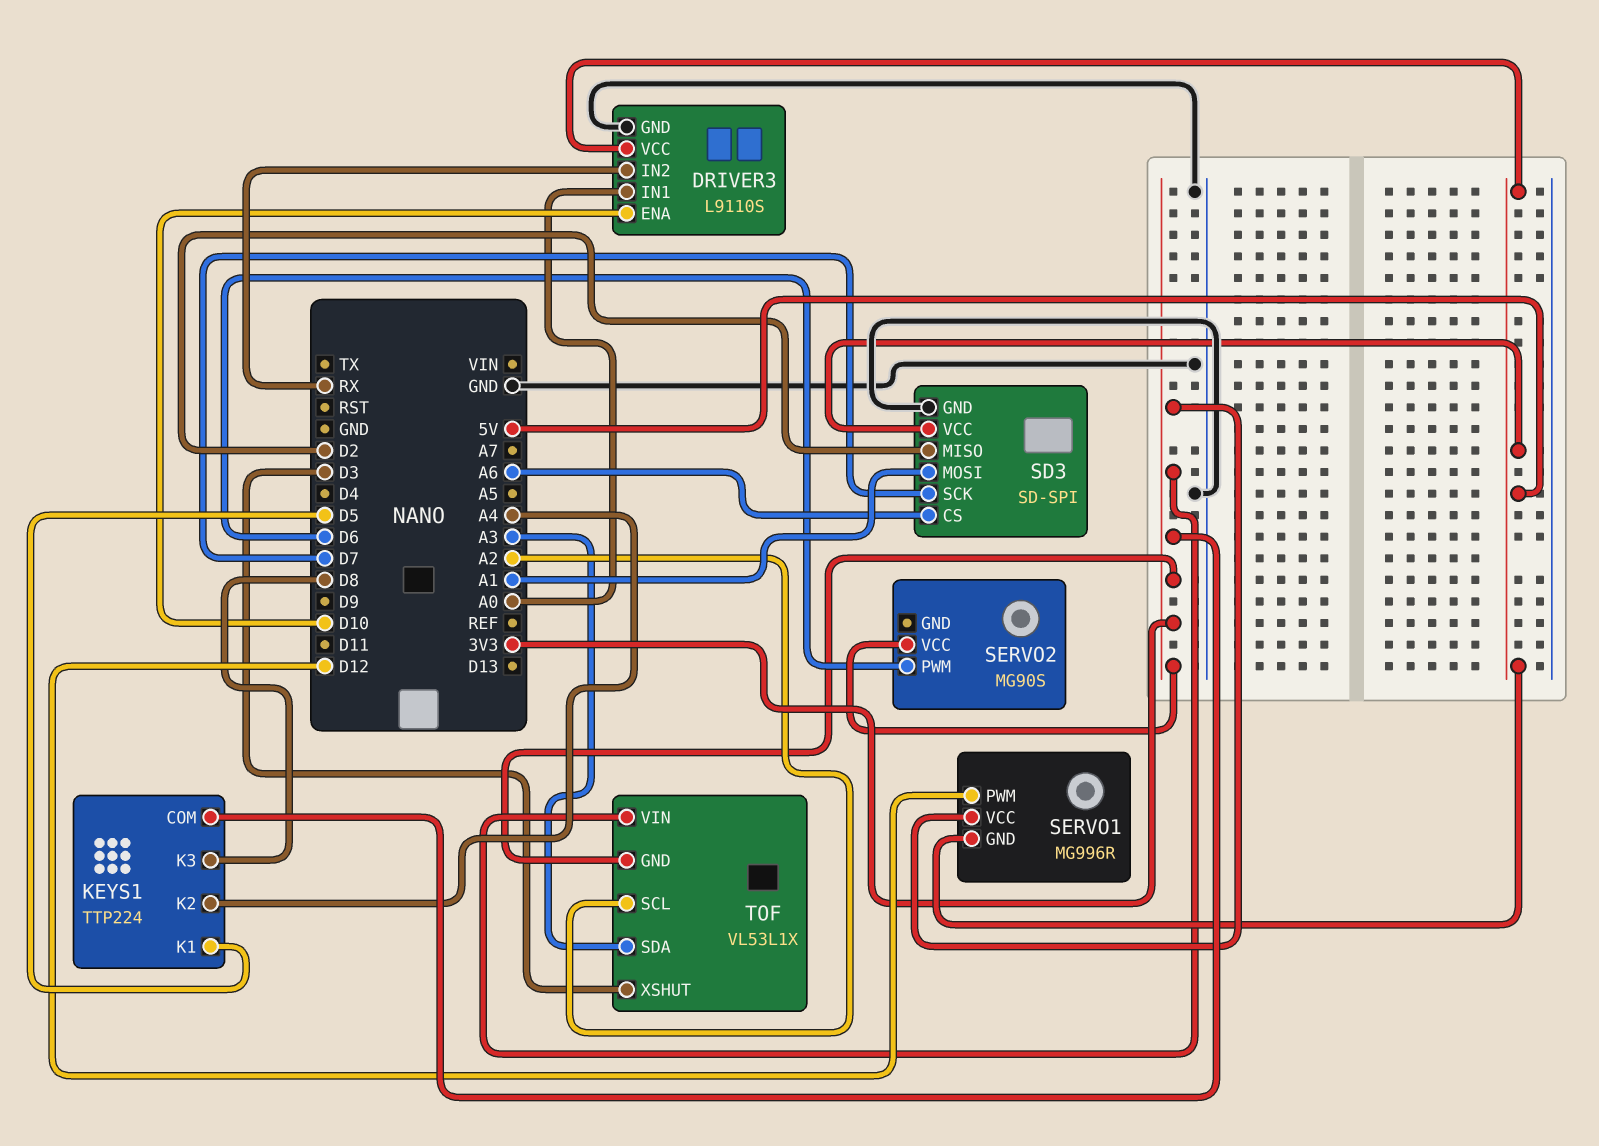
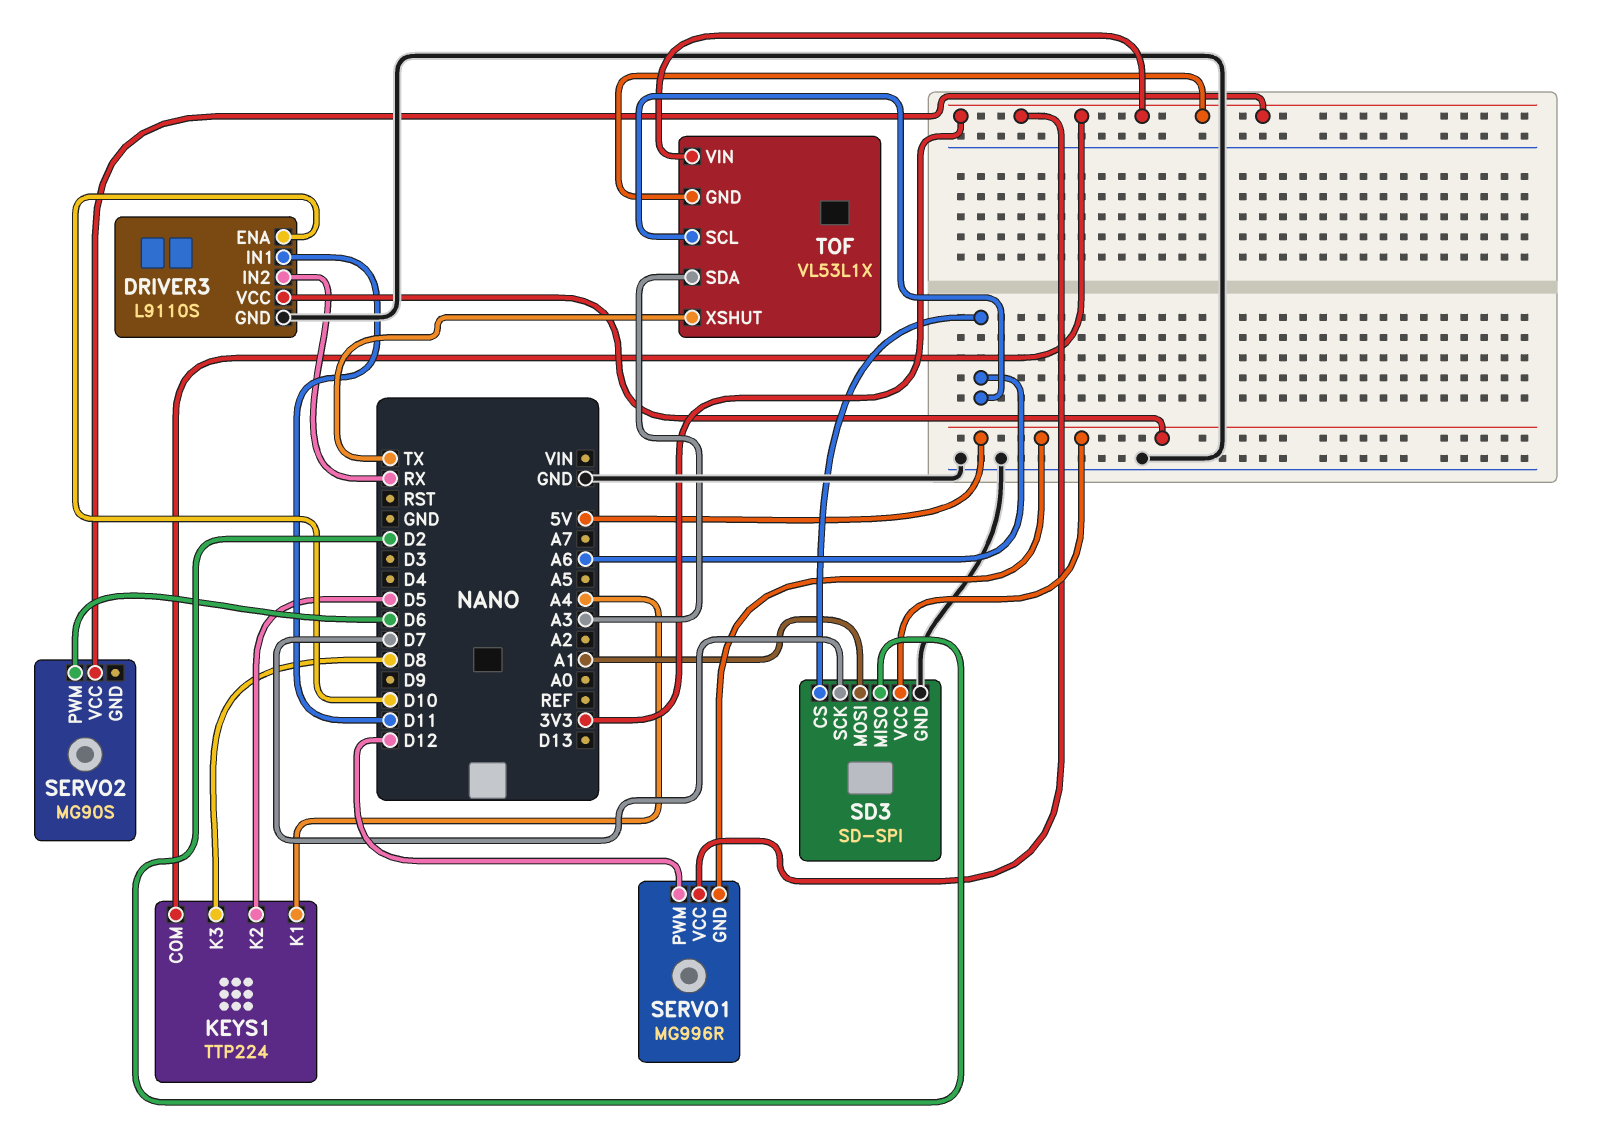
DRIVER3 pin IN1: A0 -> D11
KEYS1 pin K1: D5 -> A4
KEYS1 pin K2: A4 -> D5
TOF pin SCL: A2 -> A6
TOF pin XSHUT: D3 -> TX

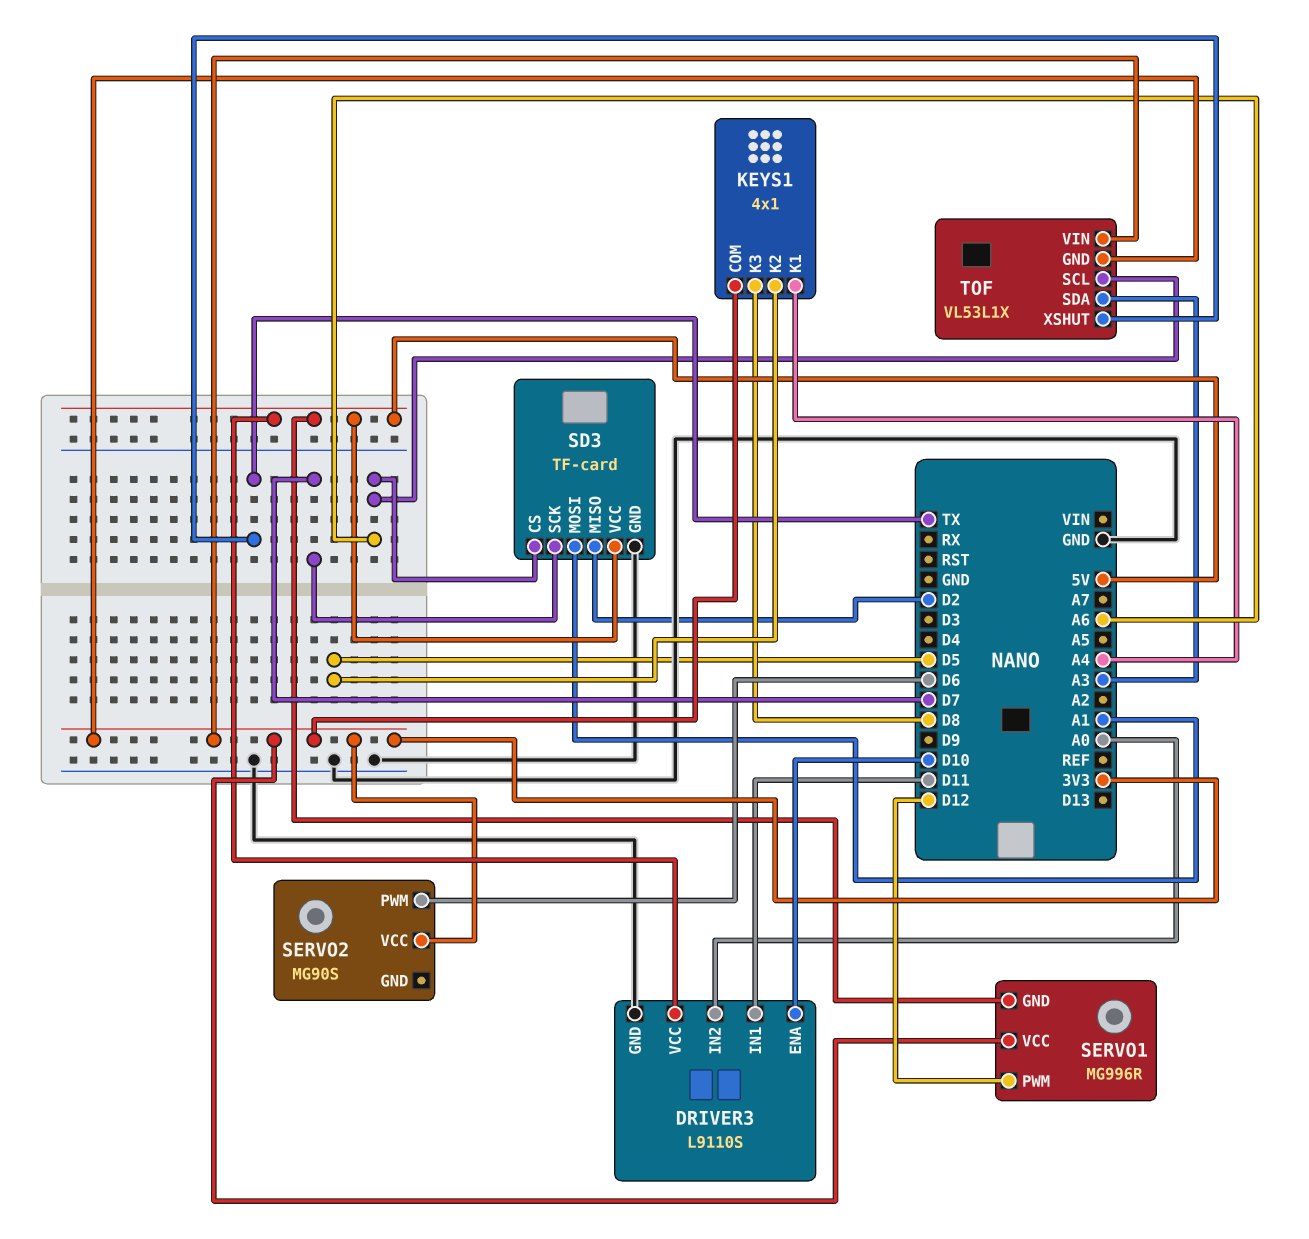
DRIVER3 pin IN2: RX -> A0
KEYS1: TTP224 -> 4x1
SD3: SD-SPI -> TF-card

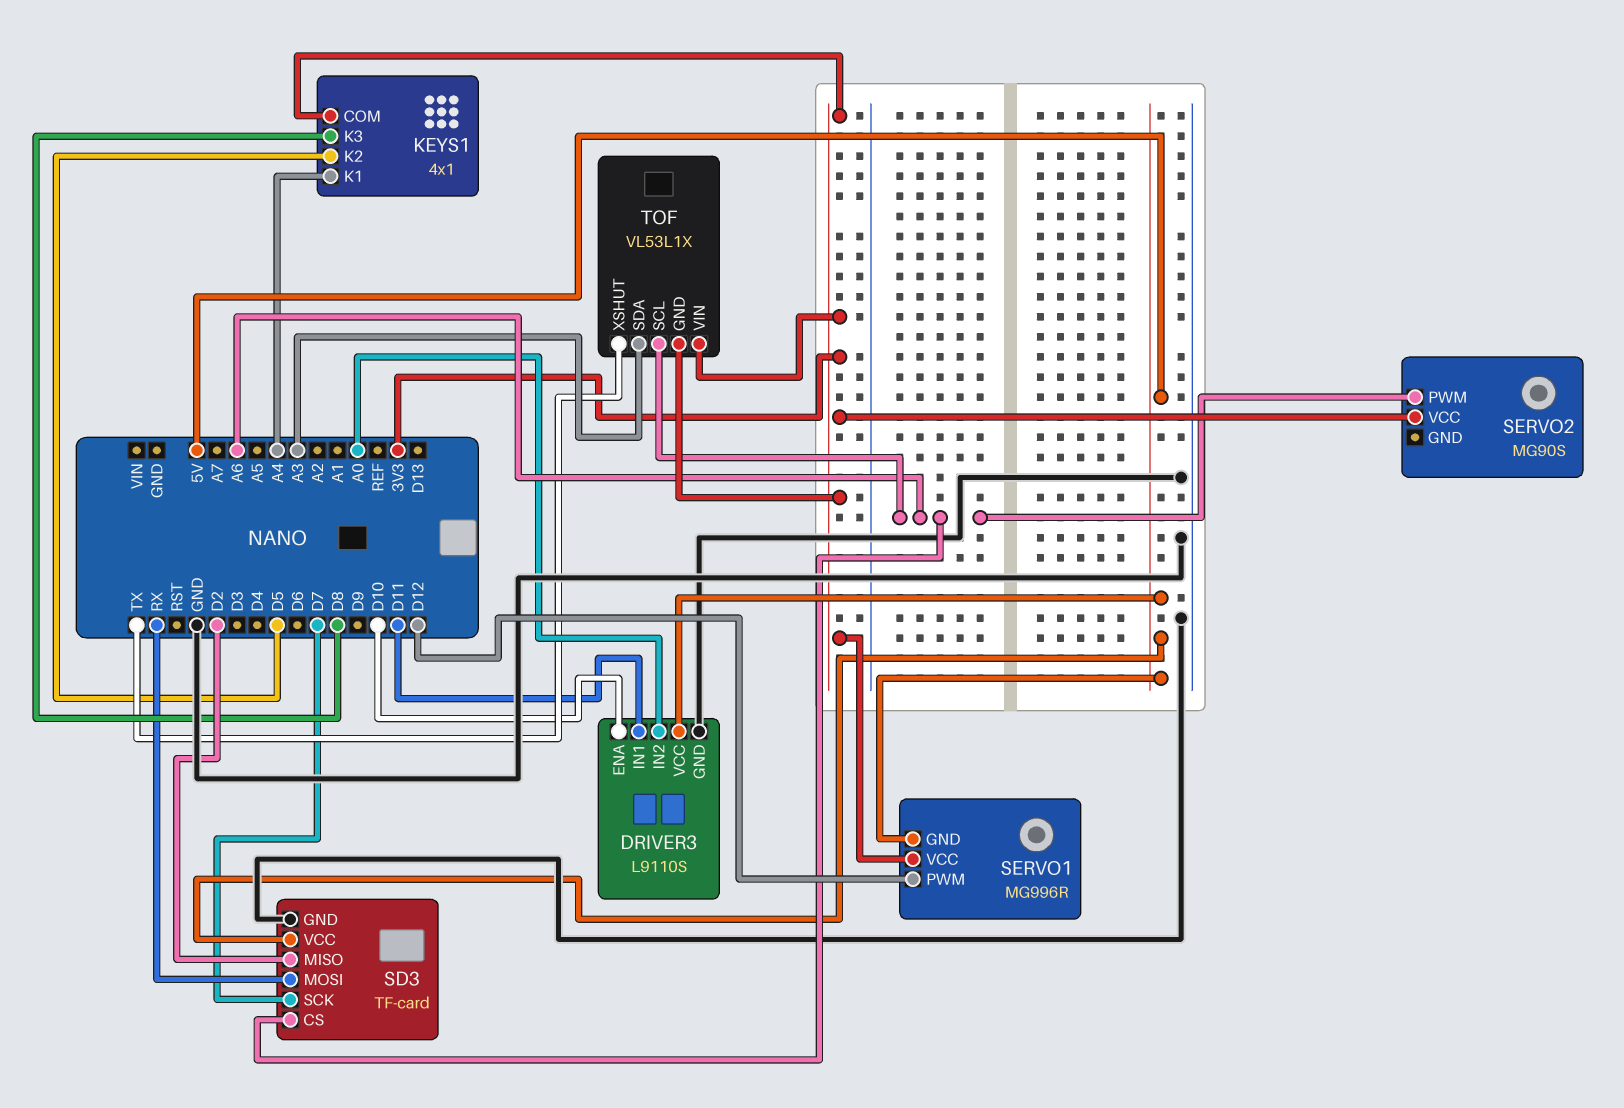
SD3 pin MOSI: A1 -> RX
SERVO2 pin PWM: D6 -> A6

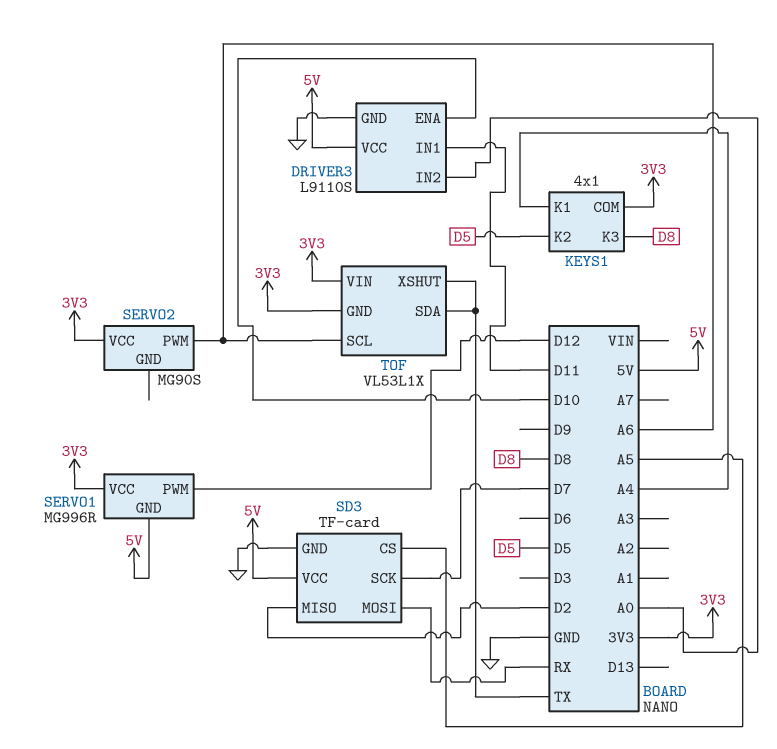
SD3 pin CS: A6 -> A5
TOF pin SDA: A3 -> TX

